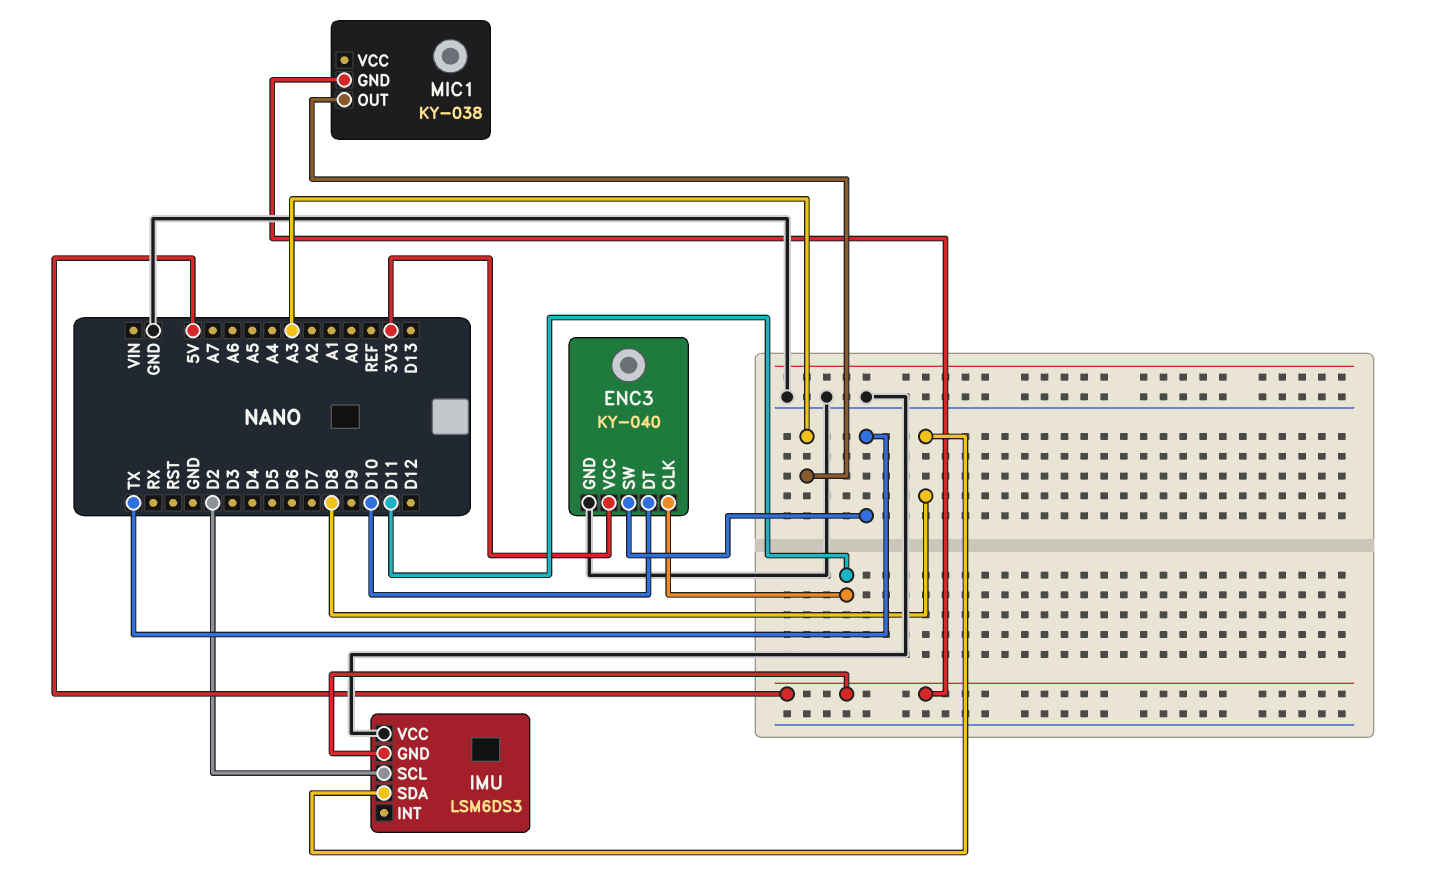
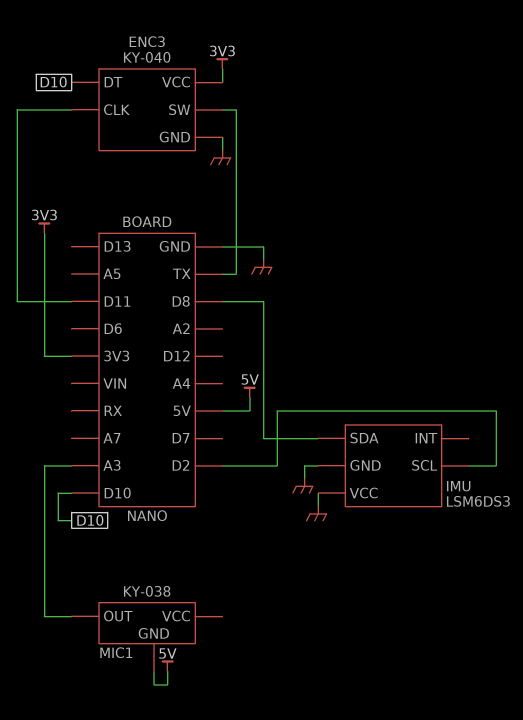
IMU pin GND: 5V -> GND

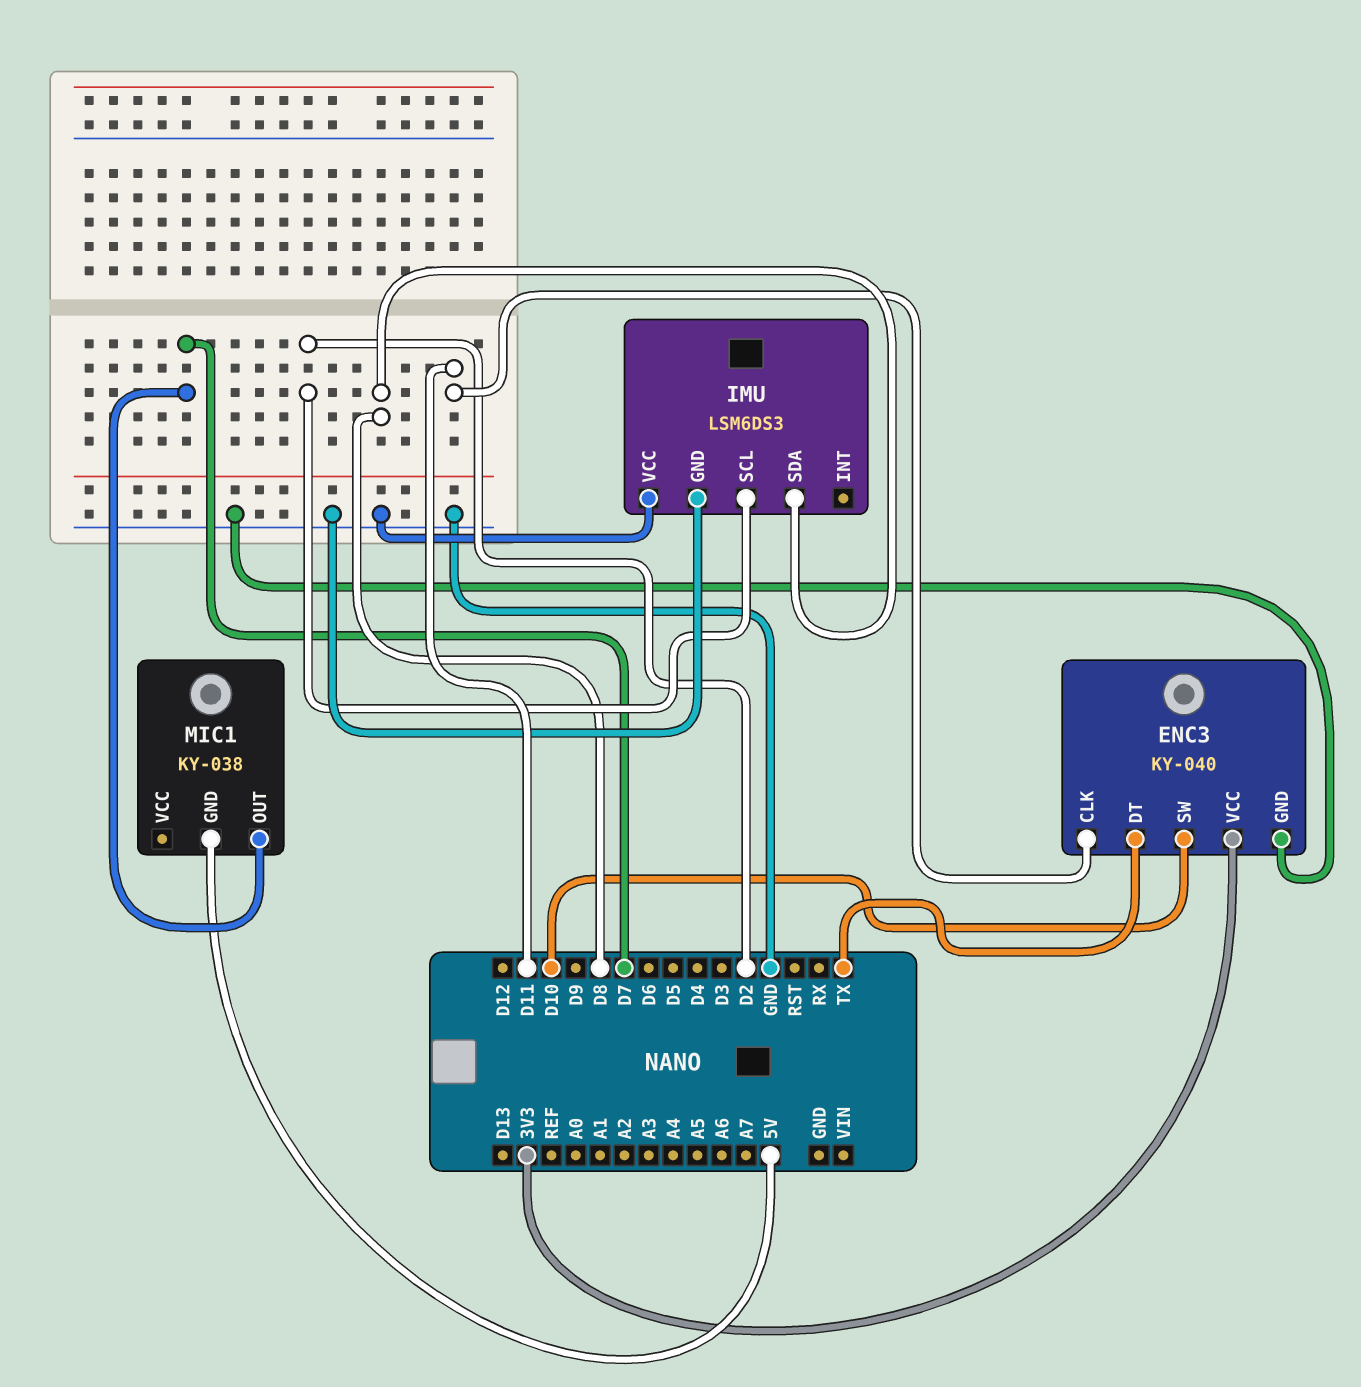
ENC3 pin DT: D10 -> TX
ENC3 pin SW: TX -> D10
MIC1 pin OUT: A3 -> D7

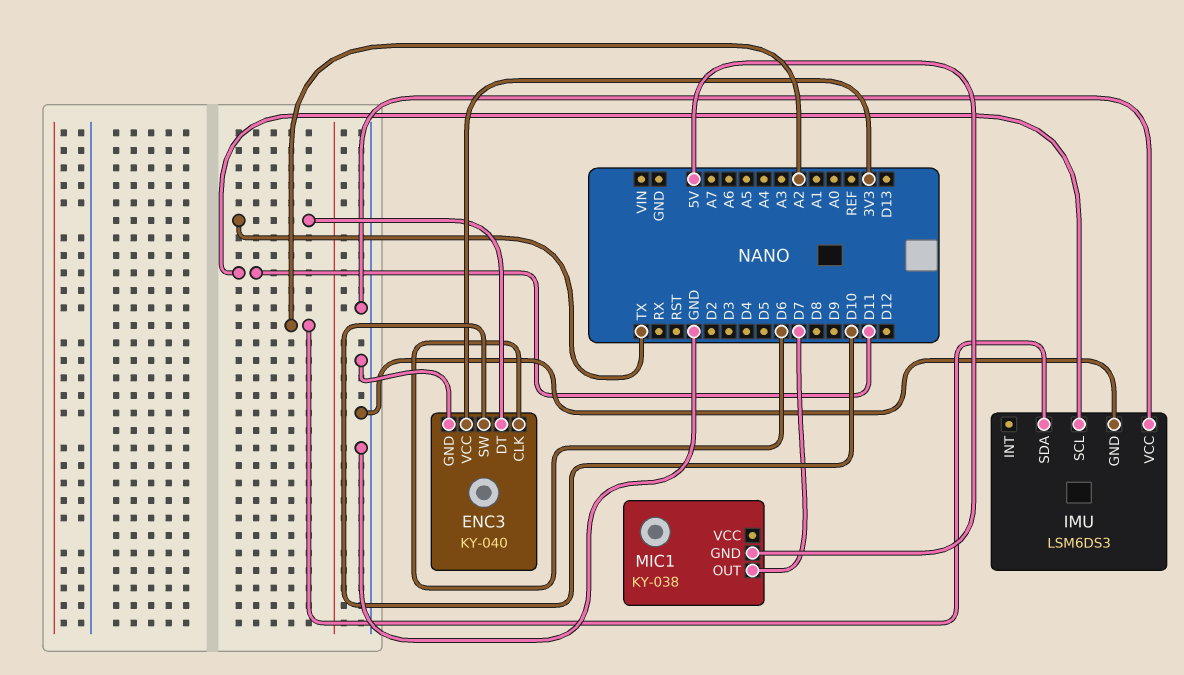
ENC3 pin CLK: D11 -> D6
IMU pin SCL: D2 -> D11
IMU pin SDA: D8 -> A2

